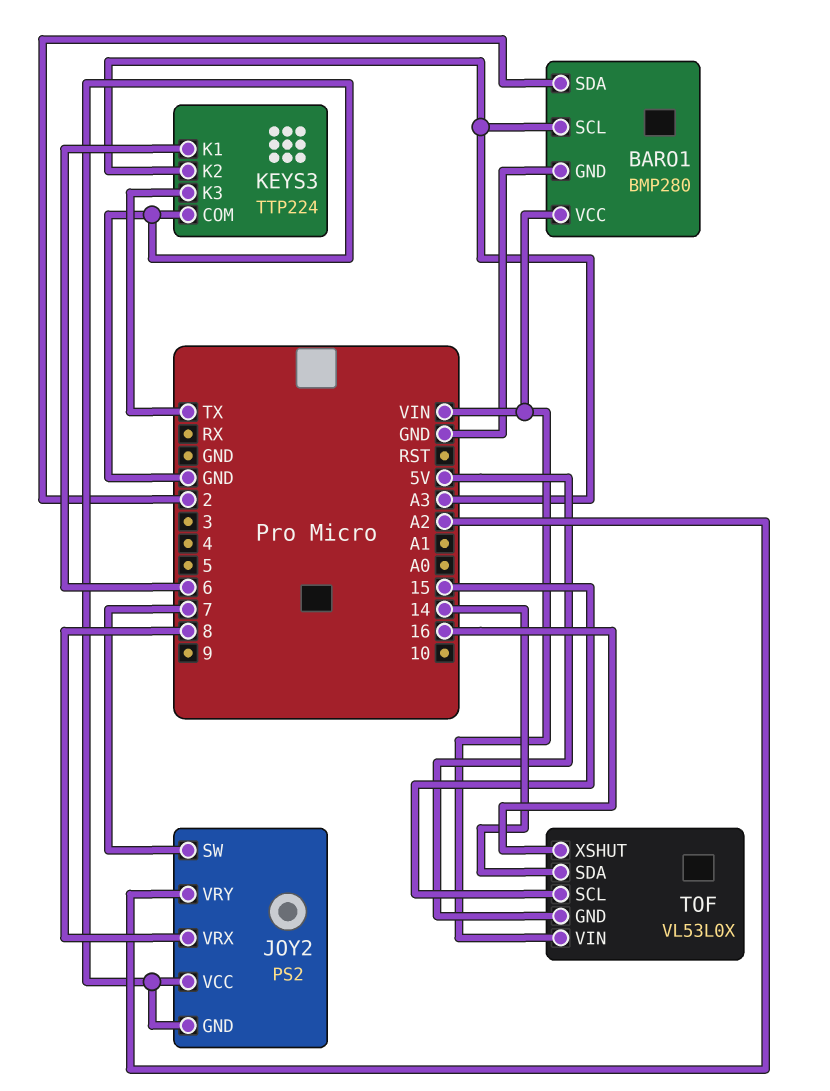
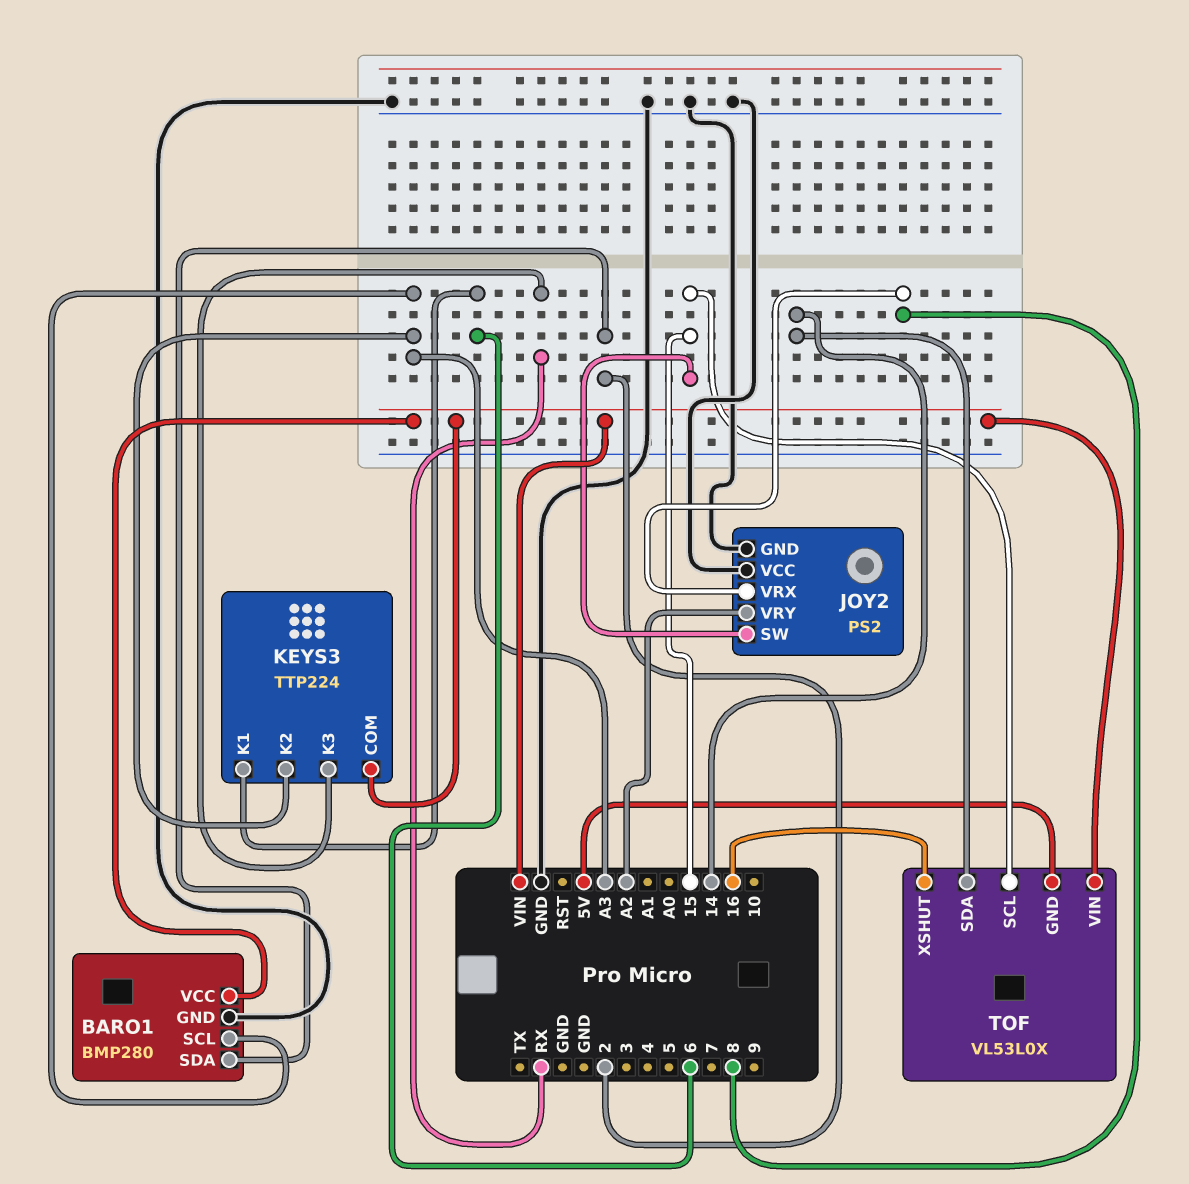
JOY2 pin SW: 7 -> 15
KEYS3 pin COM: GND -> VIN
KEYS3 pin K3: TX -> RX

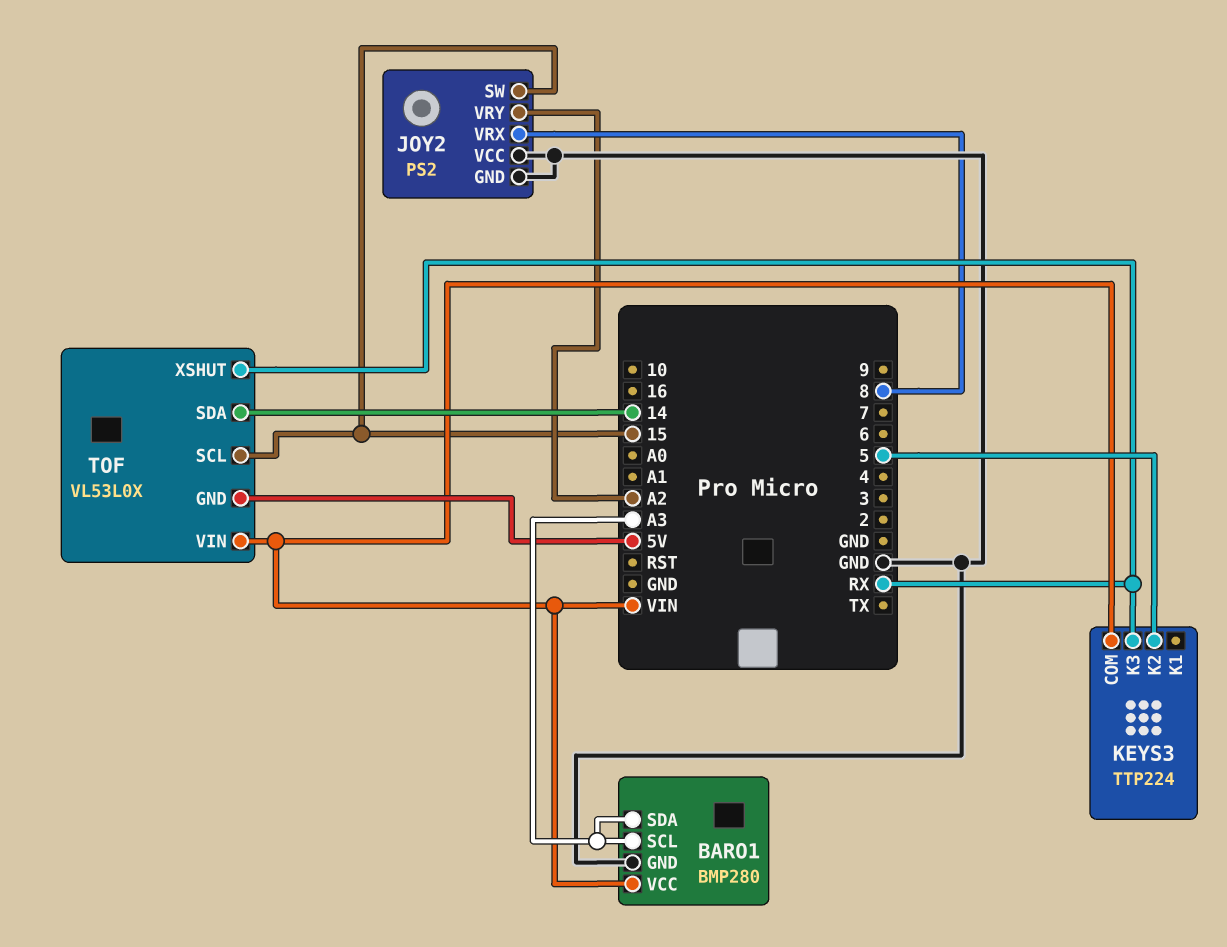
BARO1 pin SDA: 2 -> A3
KEYS3 pin K1: 6 -> none
KEYS3 pin K2: A3 -> 5
TOF pin XSHUT: 16 -> RX

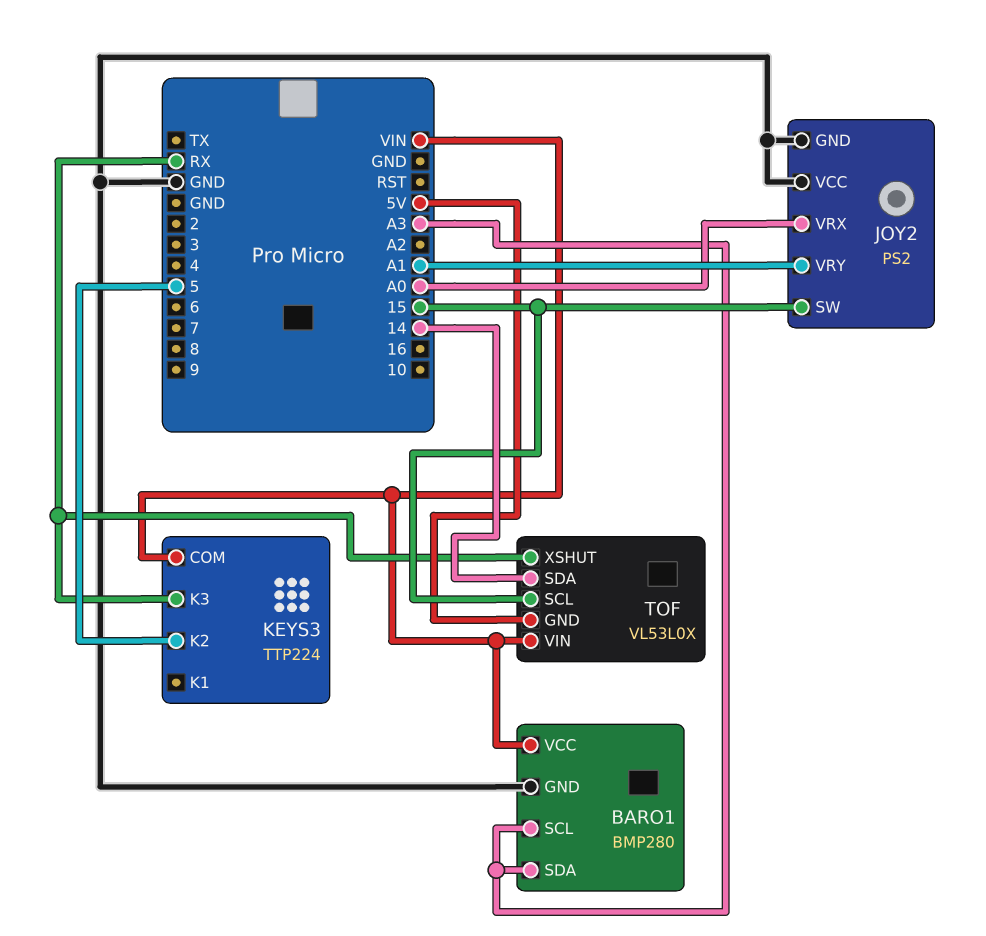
JOY2 pin VRX: 8 -> A0
JOY2 pin VRY: A2 -> A1

